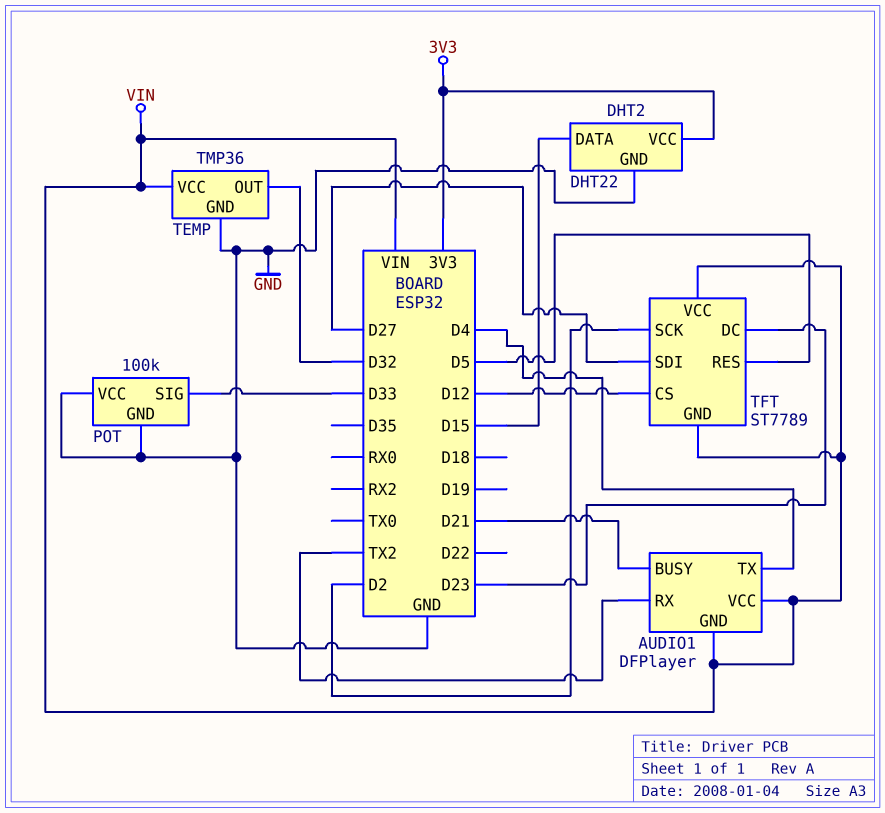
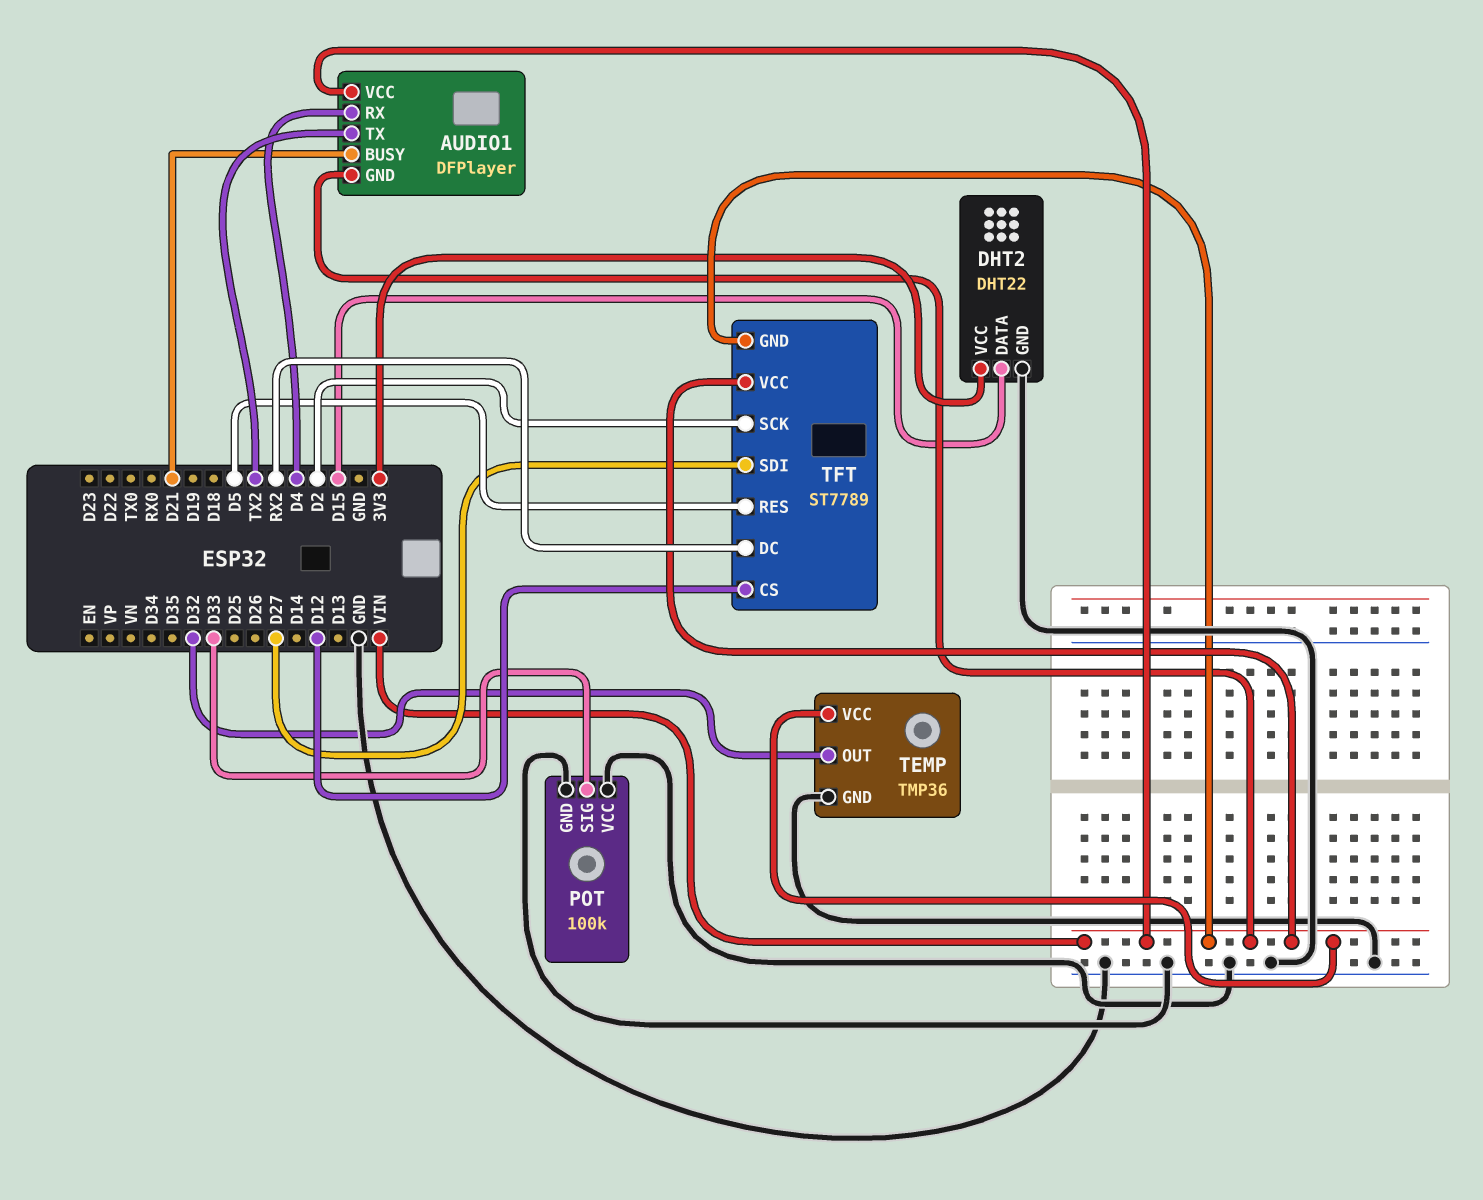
AUDIO1 pin RX: TX2 -> D4
AUDIO1 pin TX: D4 -> TX2
TFT pin DC: D23 -> RX2

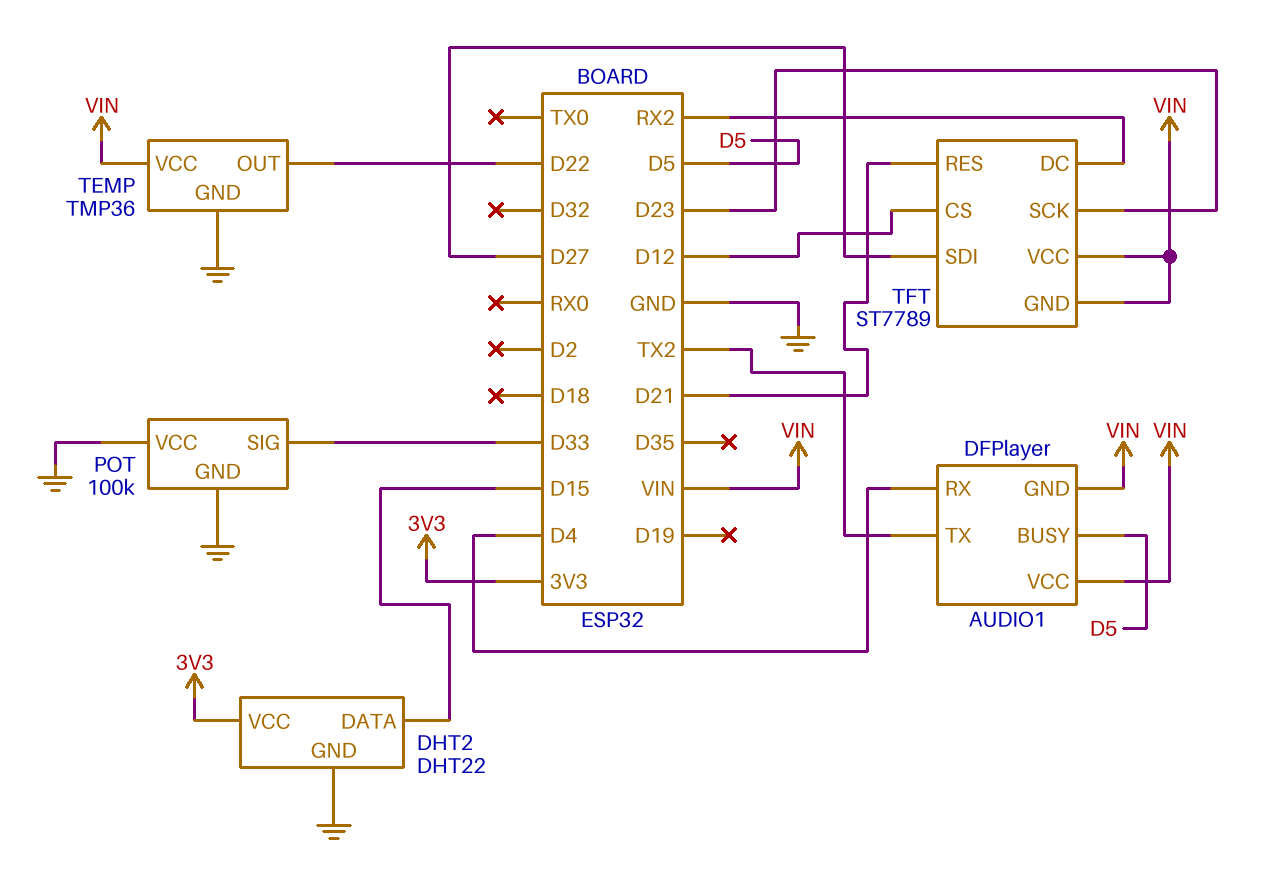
AUDIO1 pin BUSY: D21 -> D5
TEMP pin OUT: D32 -> D22
TFT pin RES: D5 -> D21
TFT pin SCK: D2 -> D23

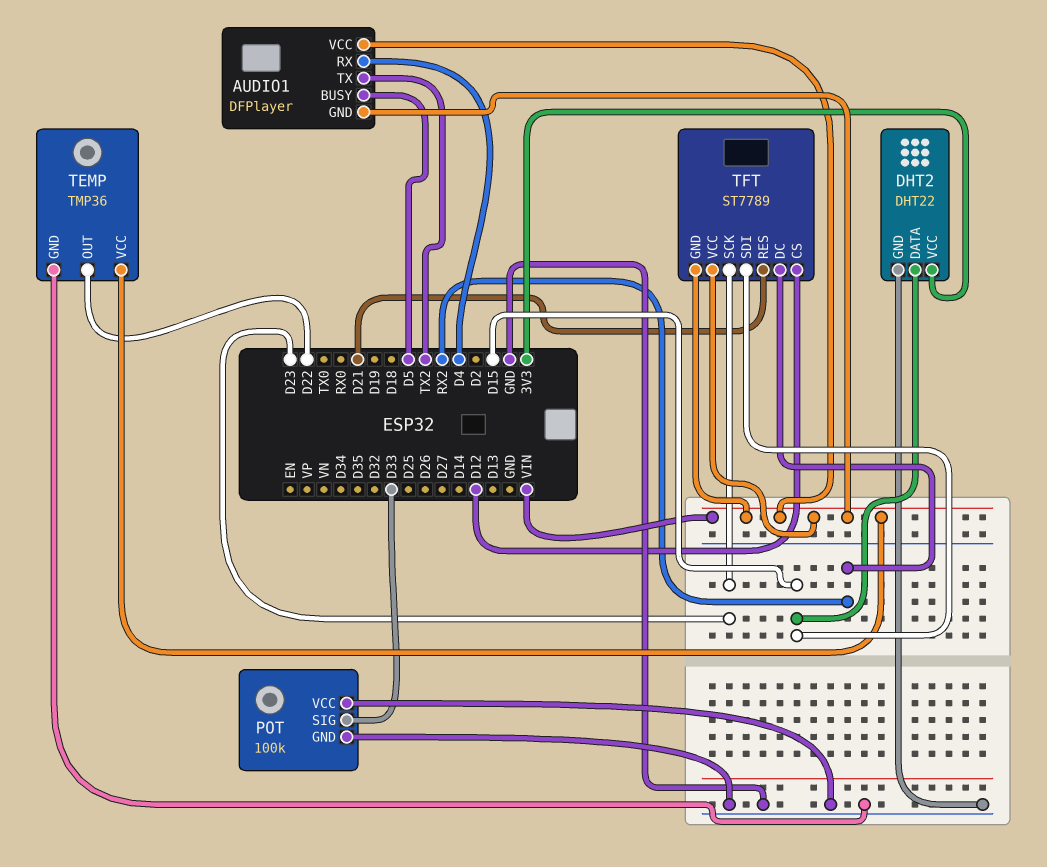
TFT pin SDI: D27 -> D15

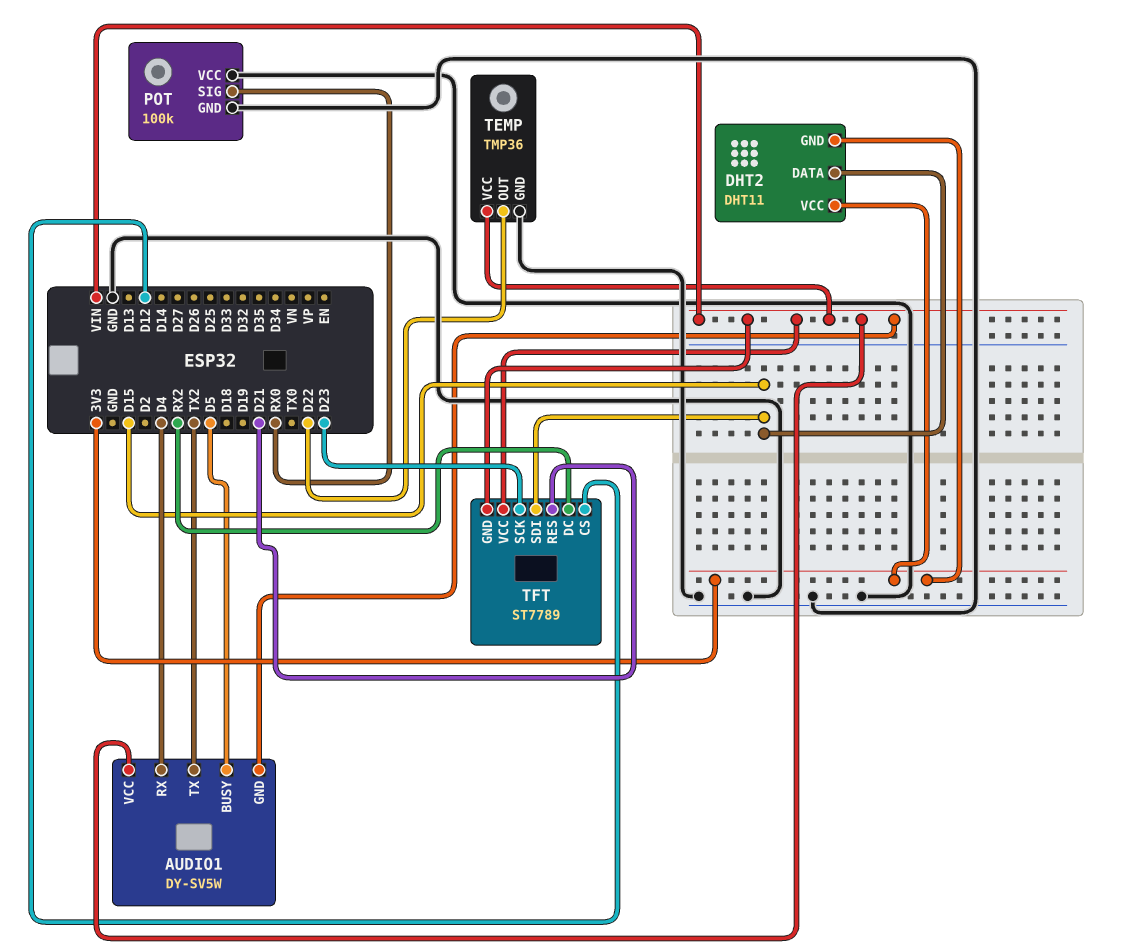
AUDIO1: DFPlayer -> DY-SV5W
DHT2: DHT22 -> DHT11
DHT2 pin GND: GND -> 3V3
POT pin SIG: D33 -> RX0

